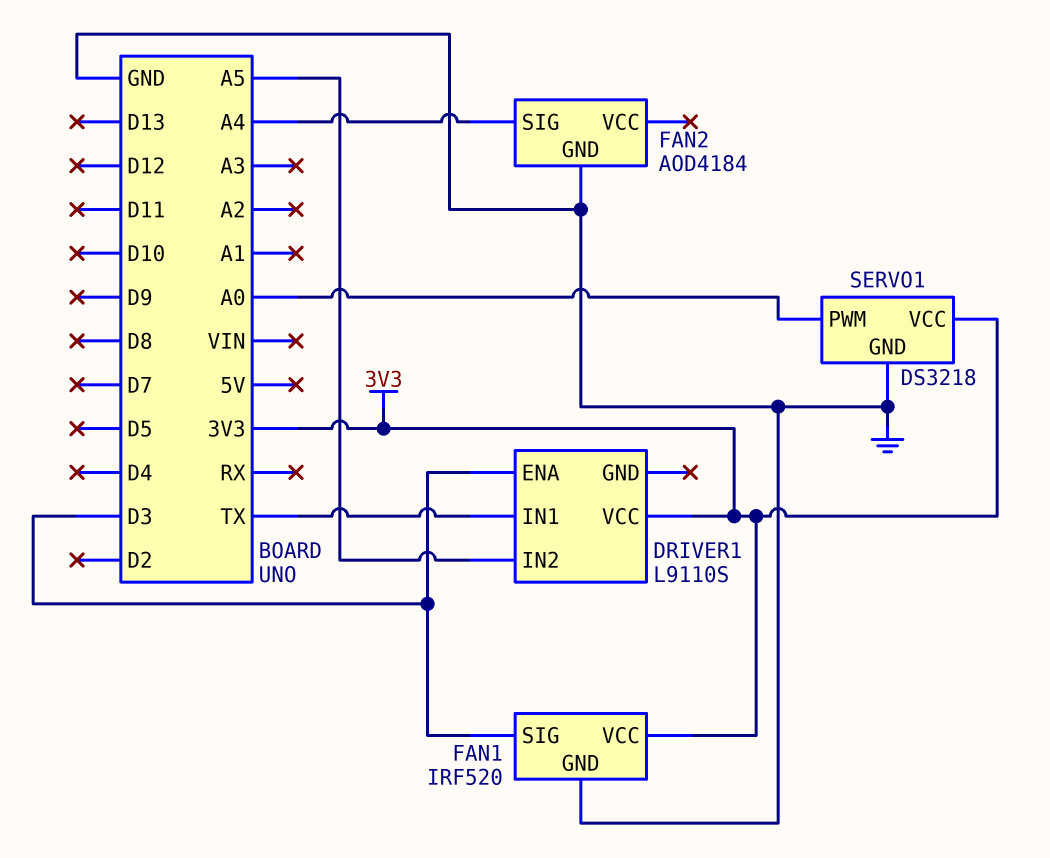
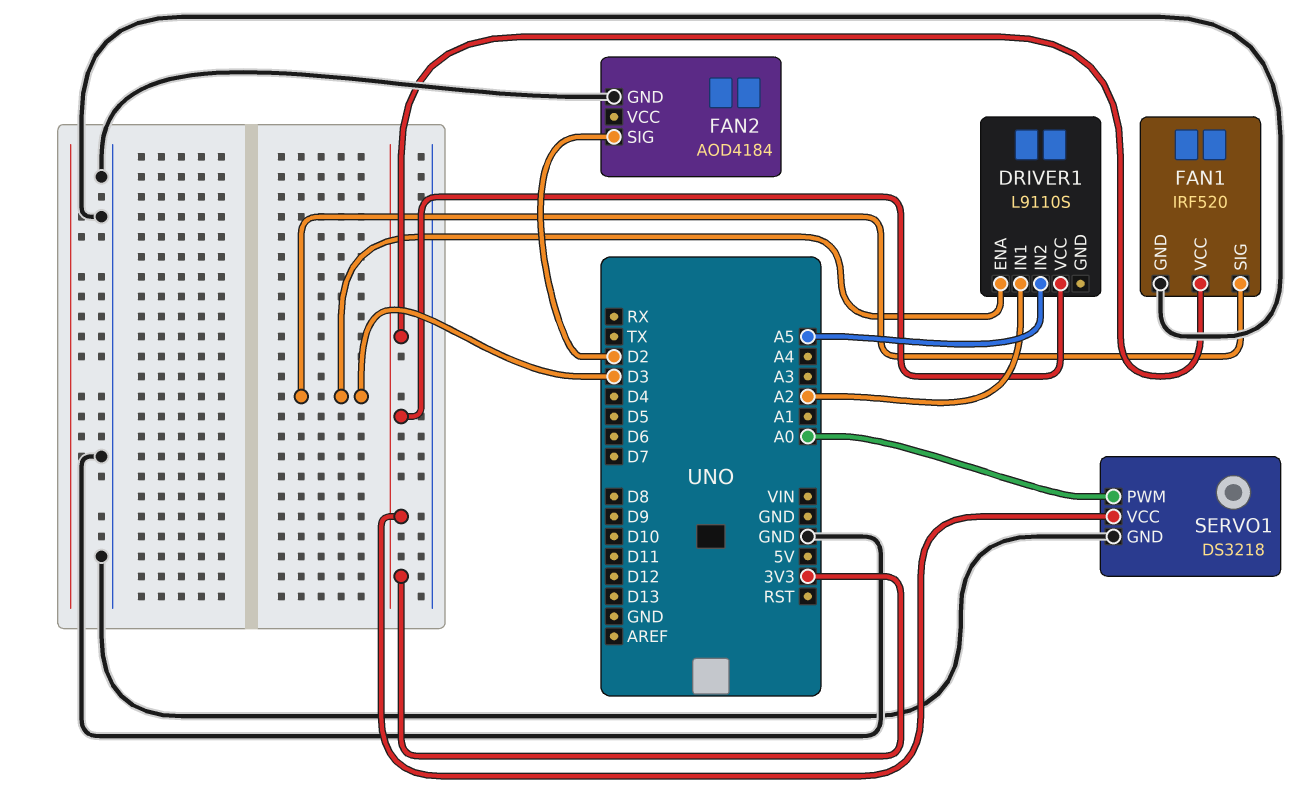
DRIVER1 pin IN1: TX -> A2
FAN2 pin SIG: A4 -> D2

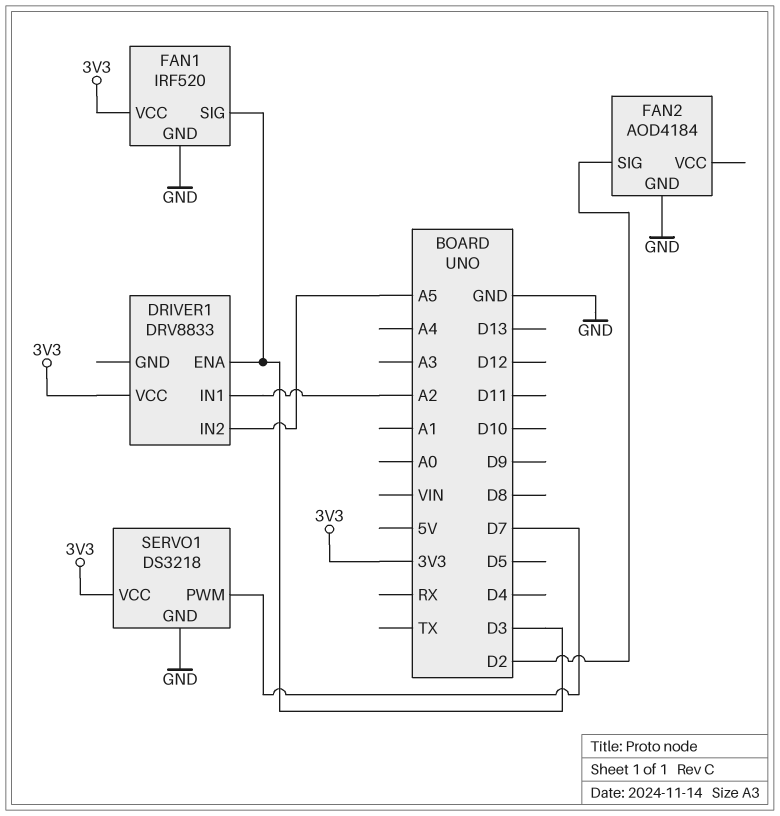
DRIVER1: L9110S -> DRV8833
SERVO1 pin PWM: A0 -> D7

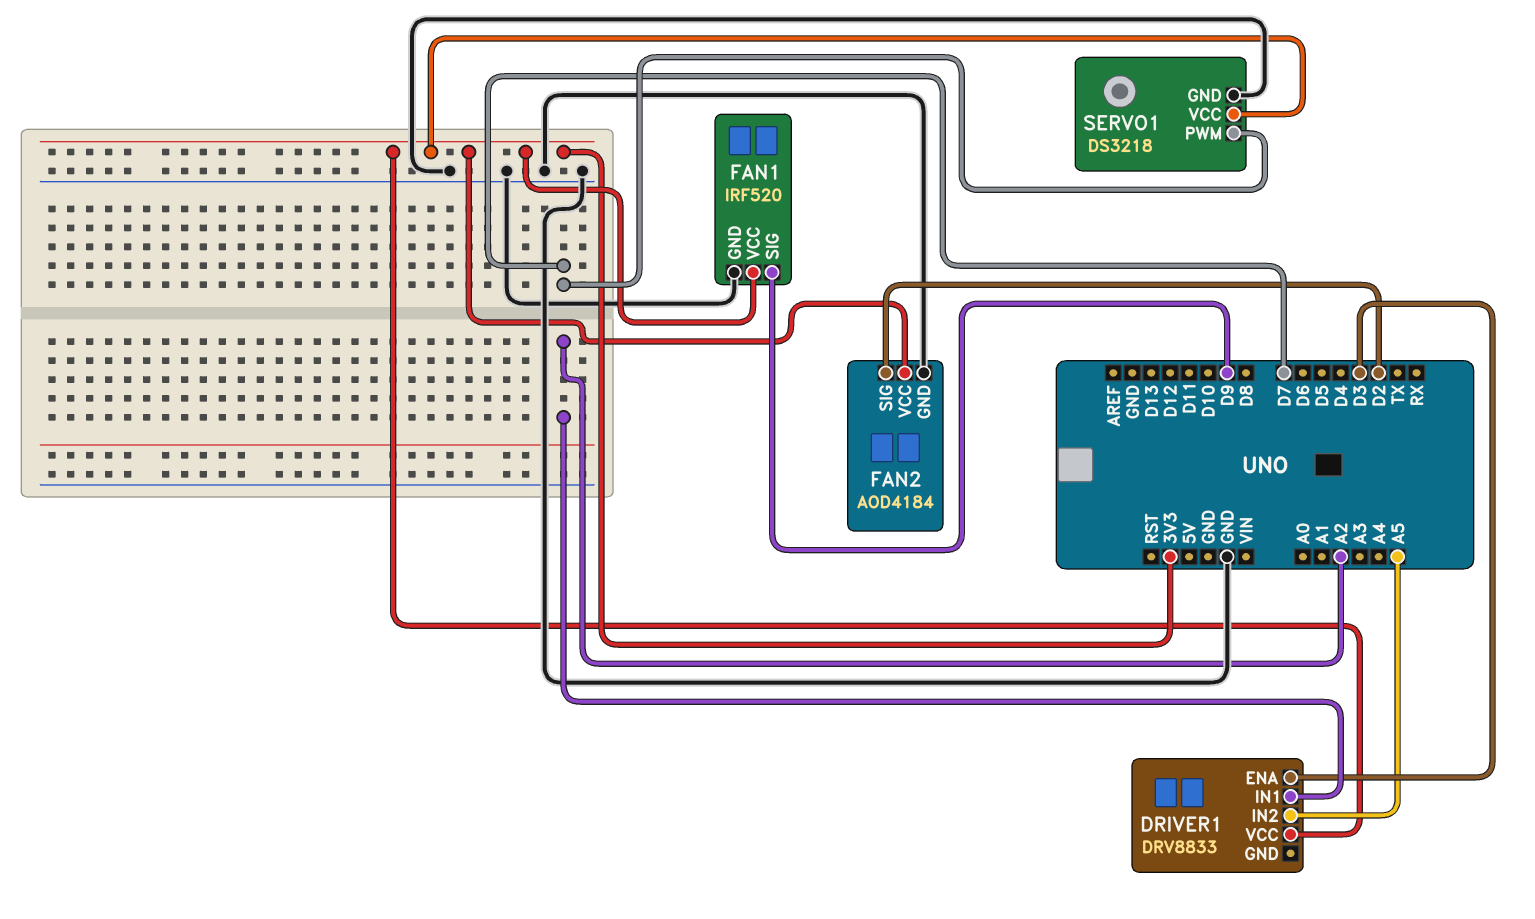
FAN1 pin SIG: D3 -> D9
FAN2 pin VCC: none -> 3V3

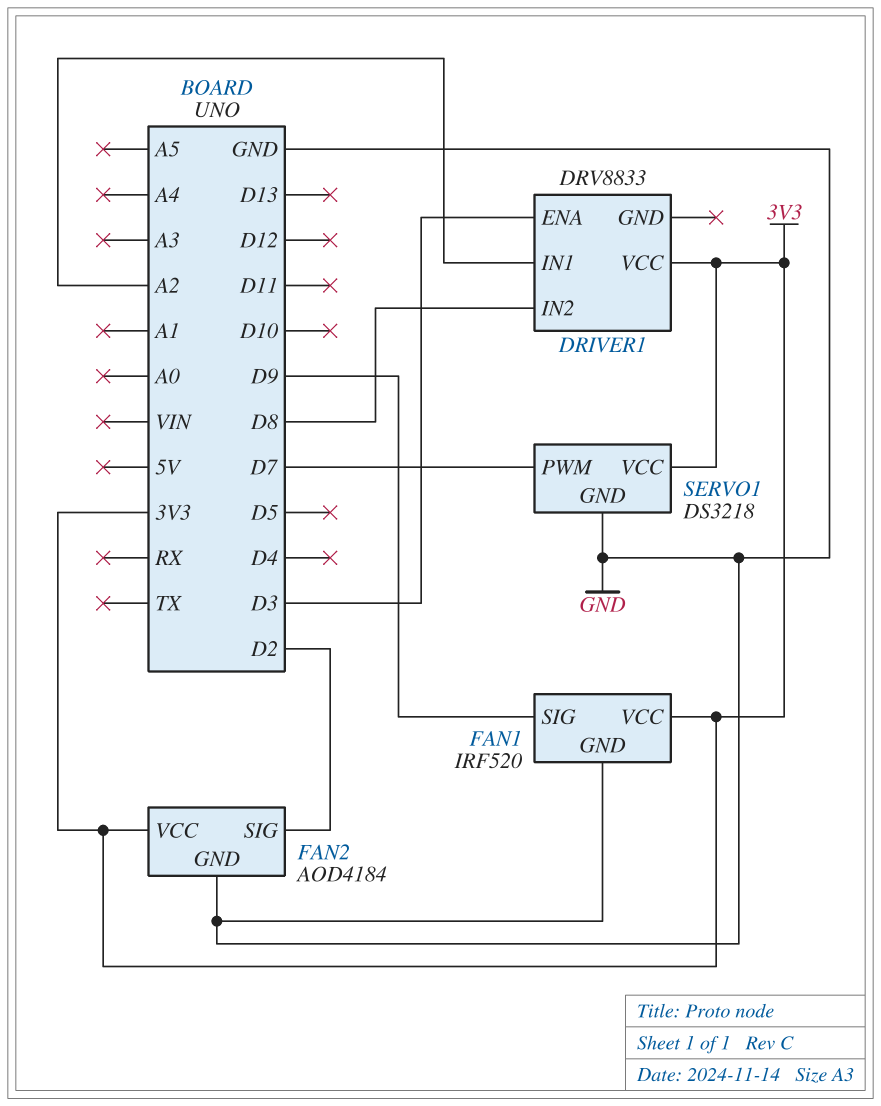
DRIVER1 pin IN2: A5 -> D8

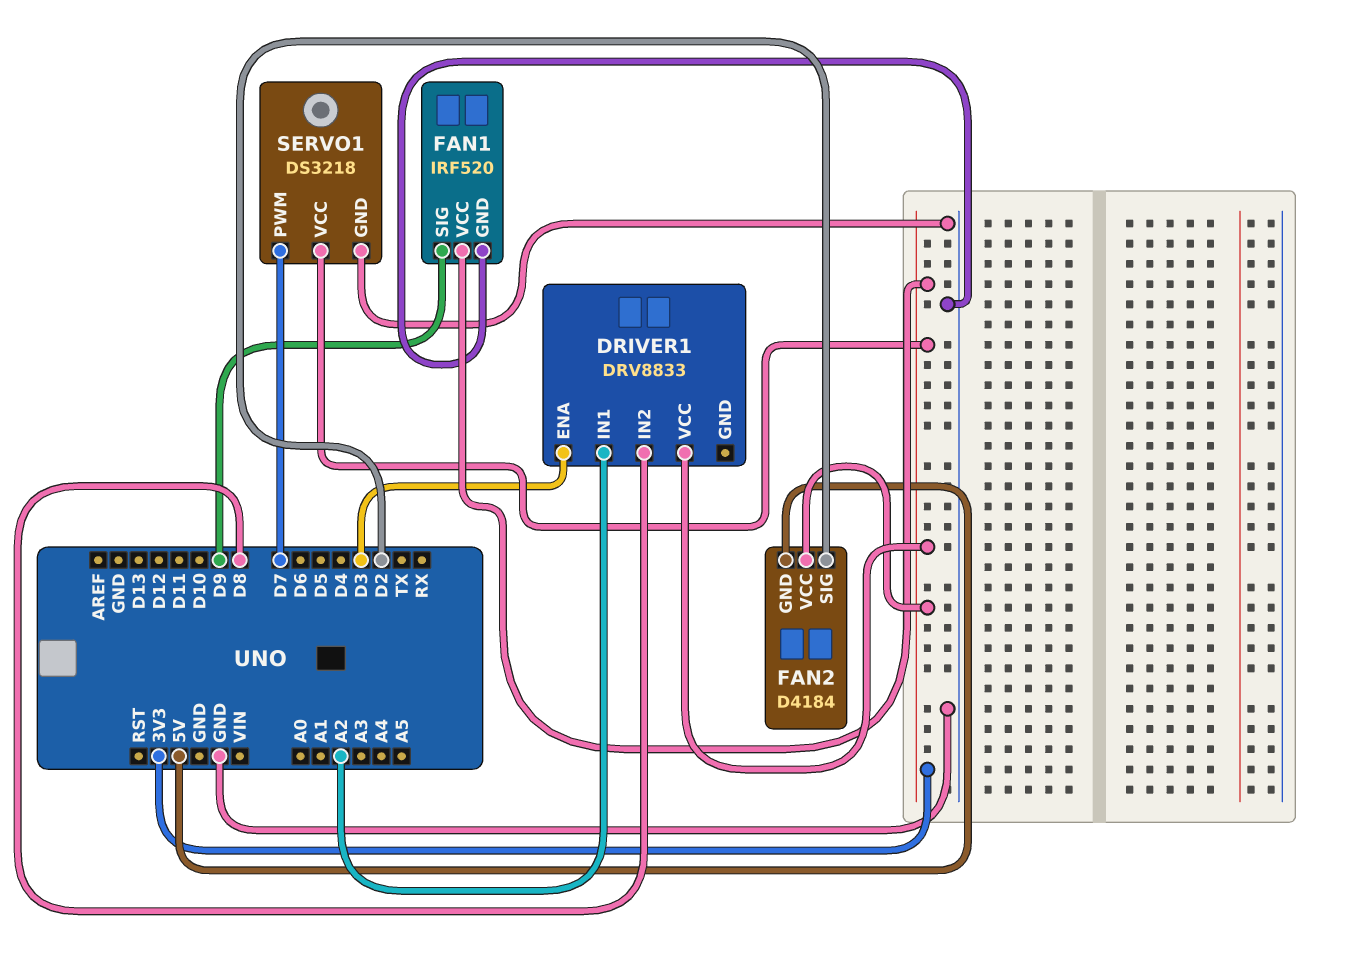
FAN2: AOD4184 -> D4184
FAN2 pin GND: GND -> 5V

